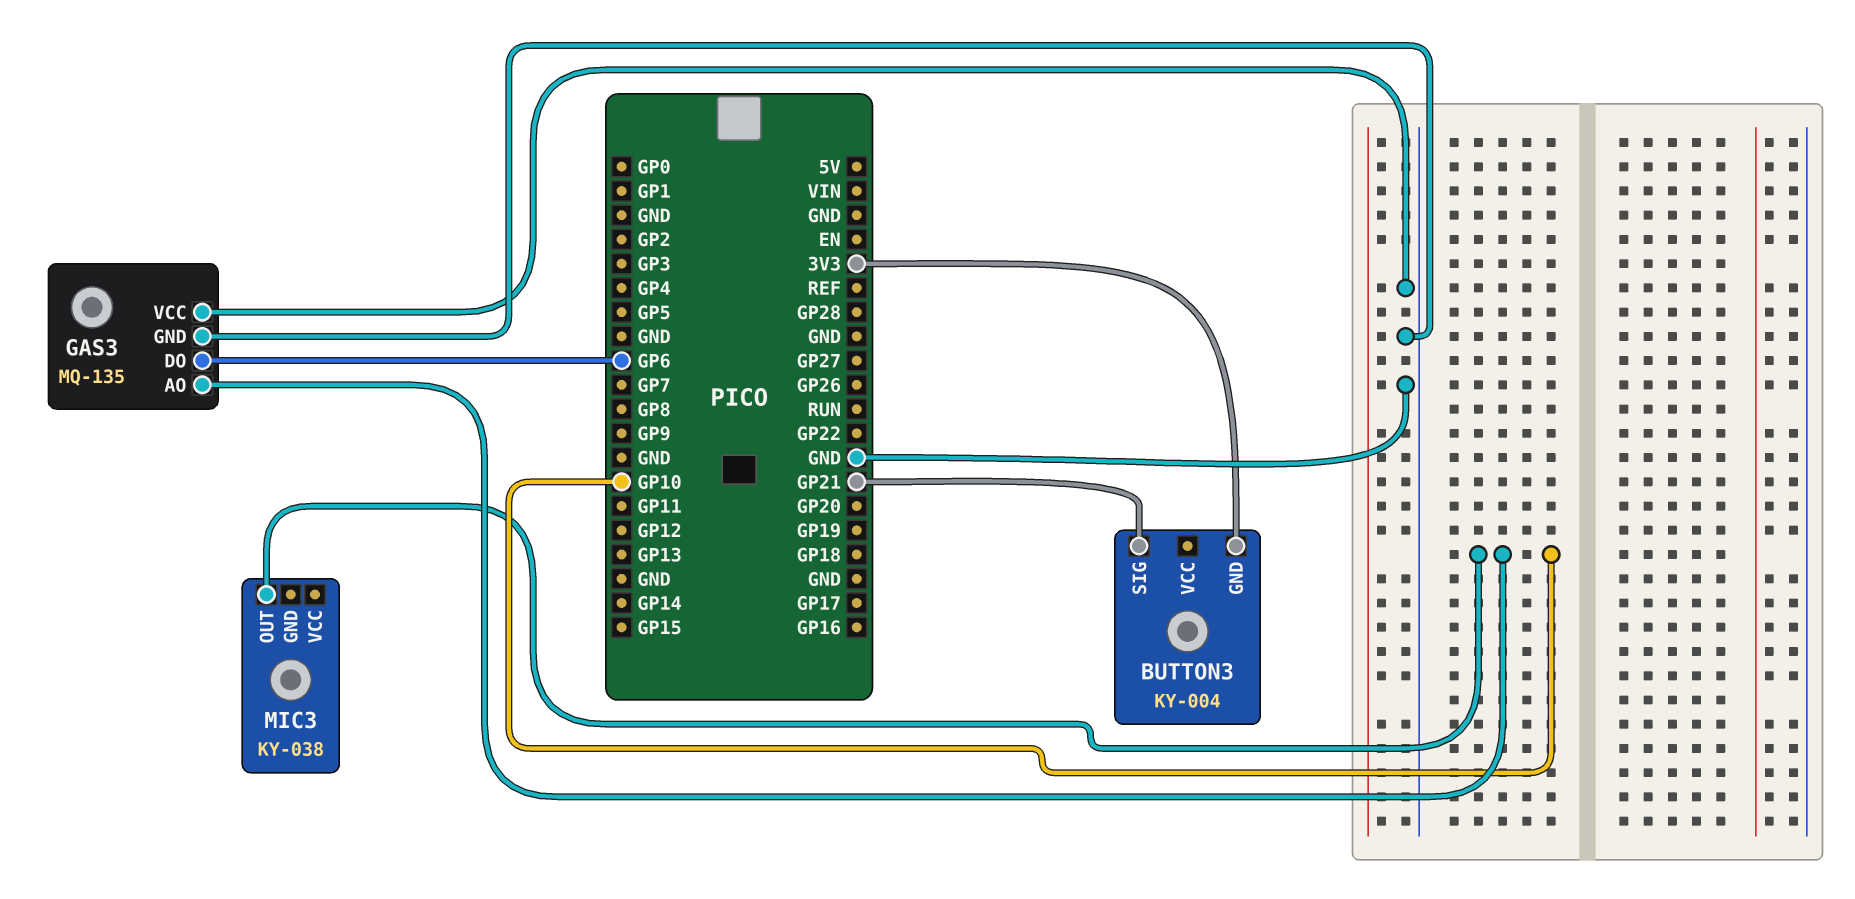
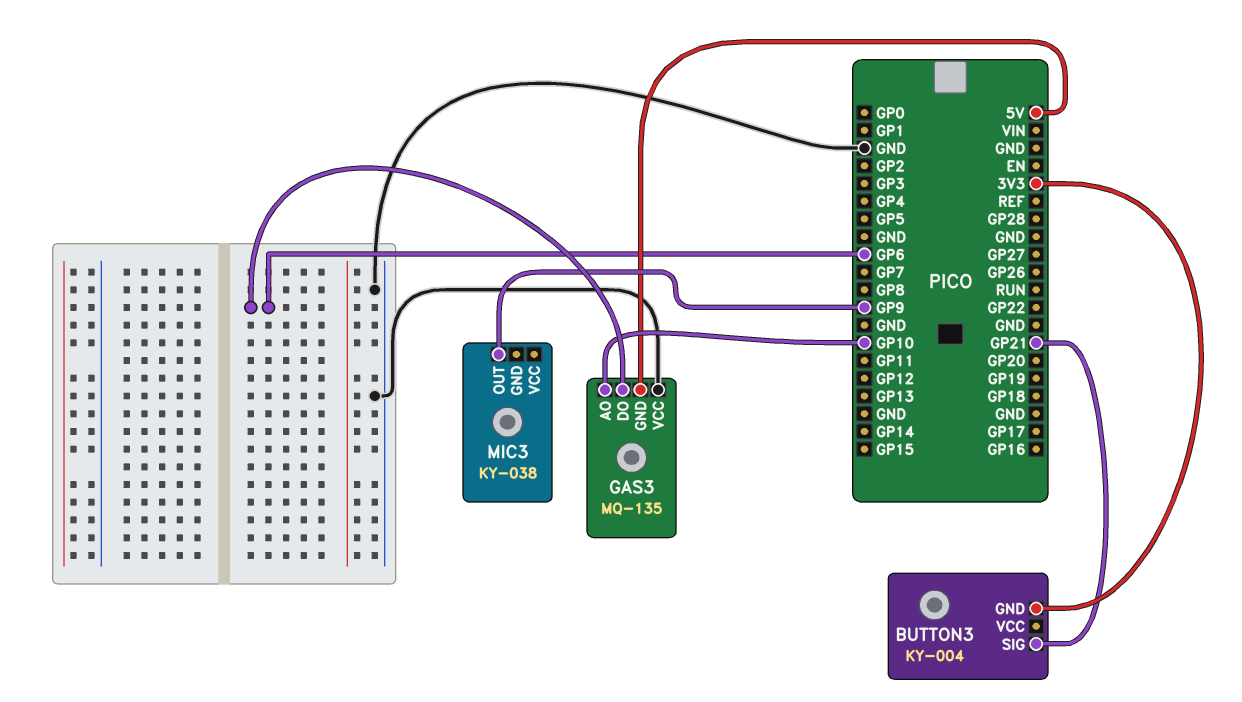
GAS3 pin GND: GND -> 5V
MIC3 pin OUT: GP10 -> GP9

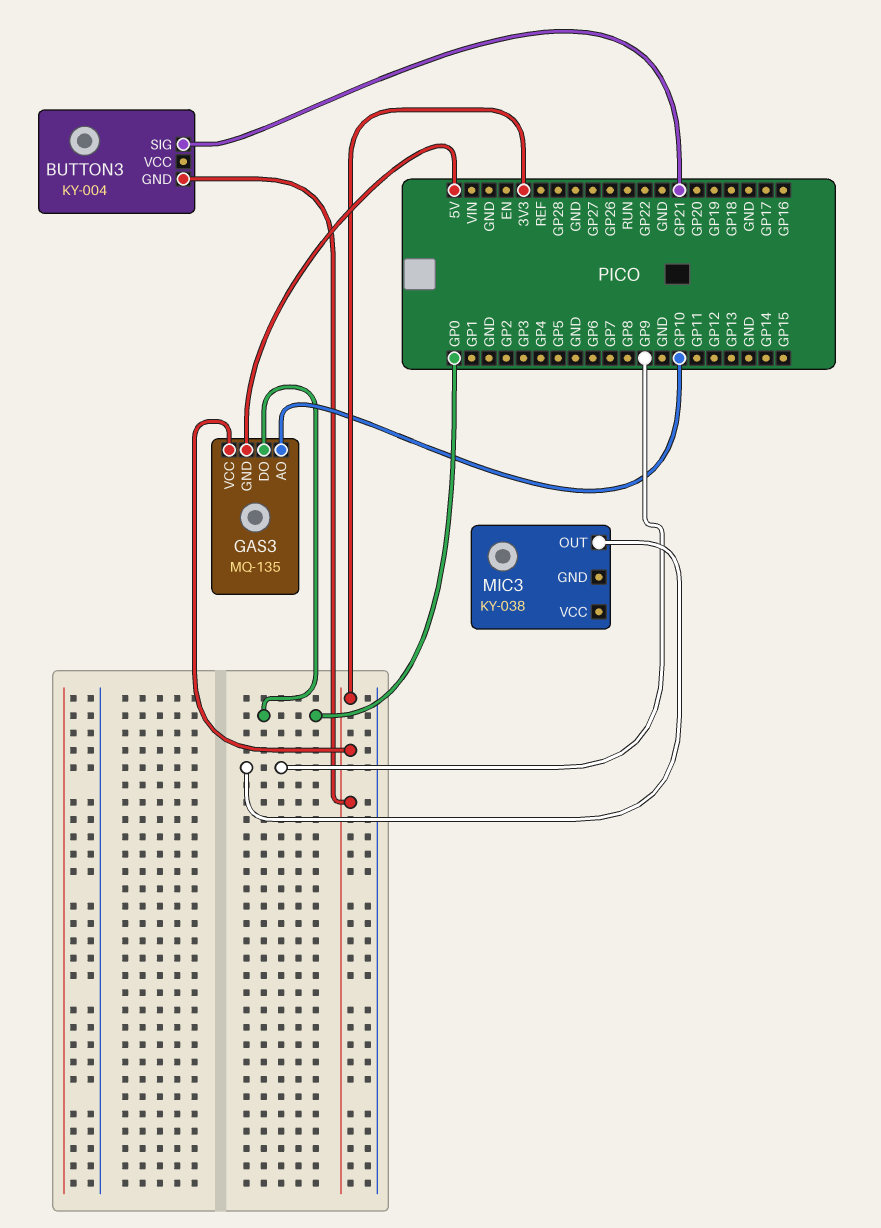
GAS3 pin DO: GP6 -> GP0
GAS3 pin VCC: GND -> 3V3

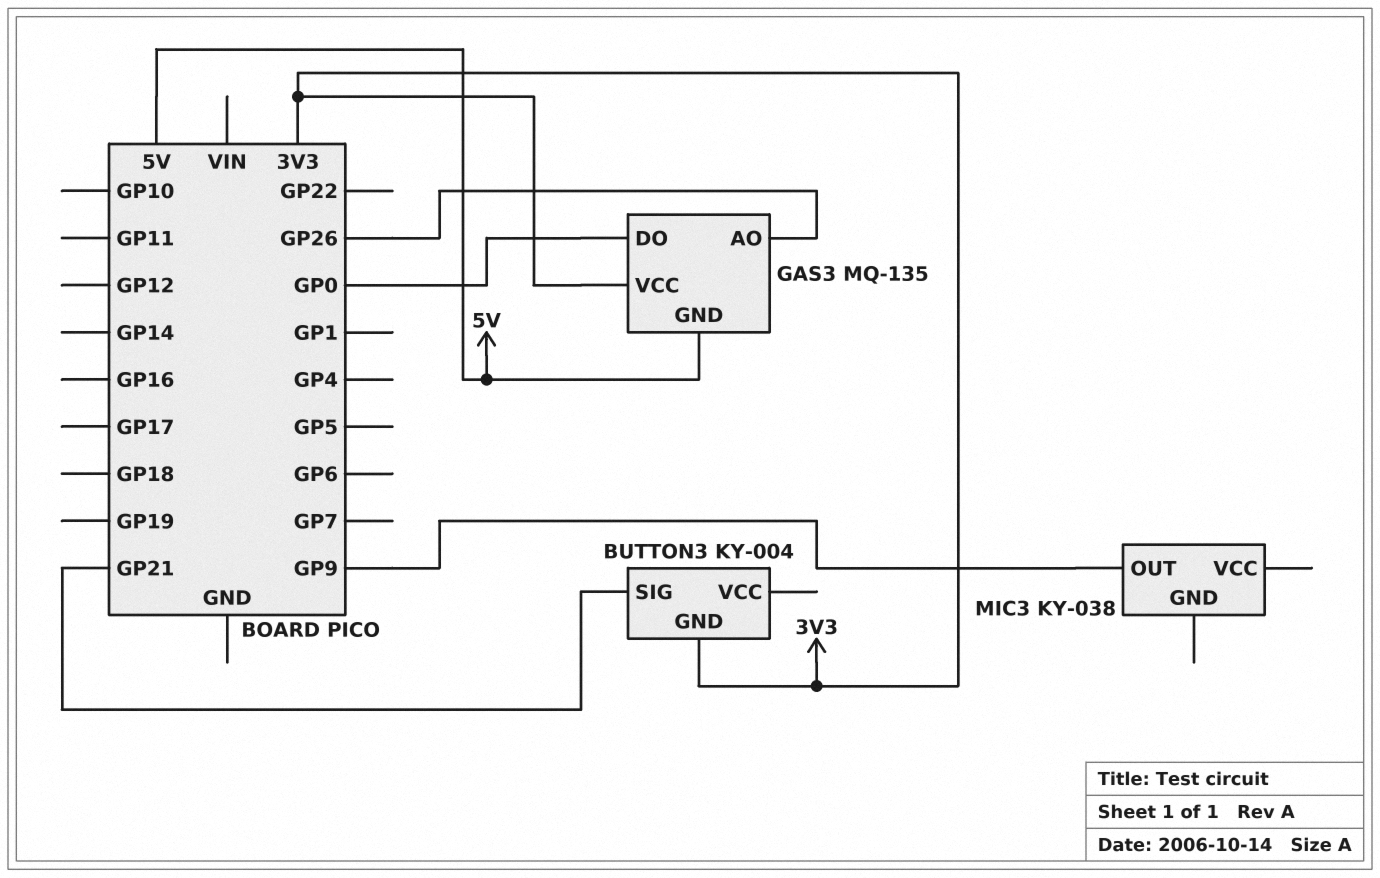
GAS3 pin AO: GP10 -> GP26

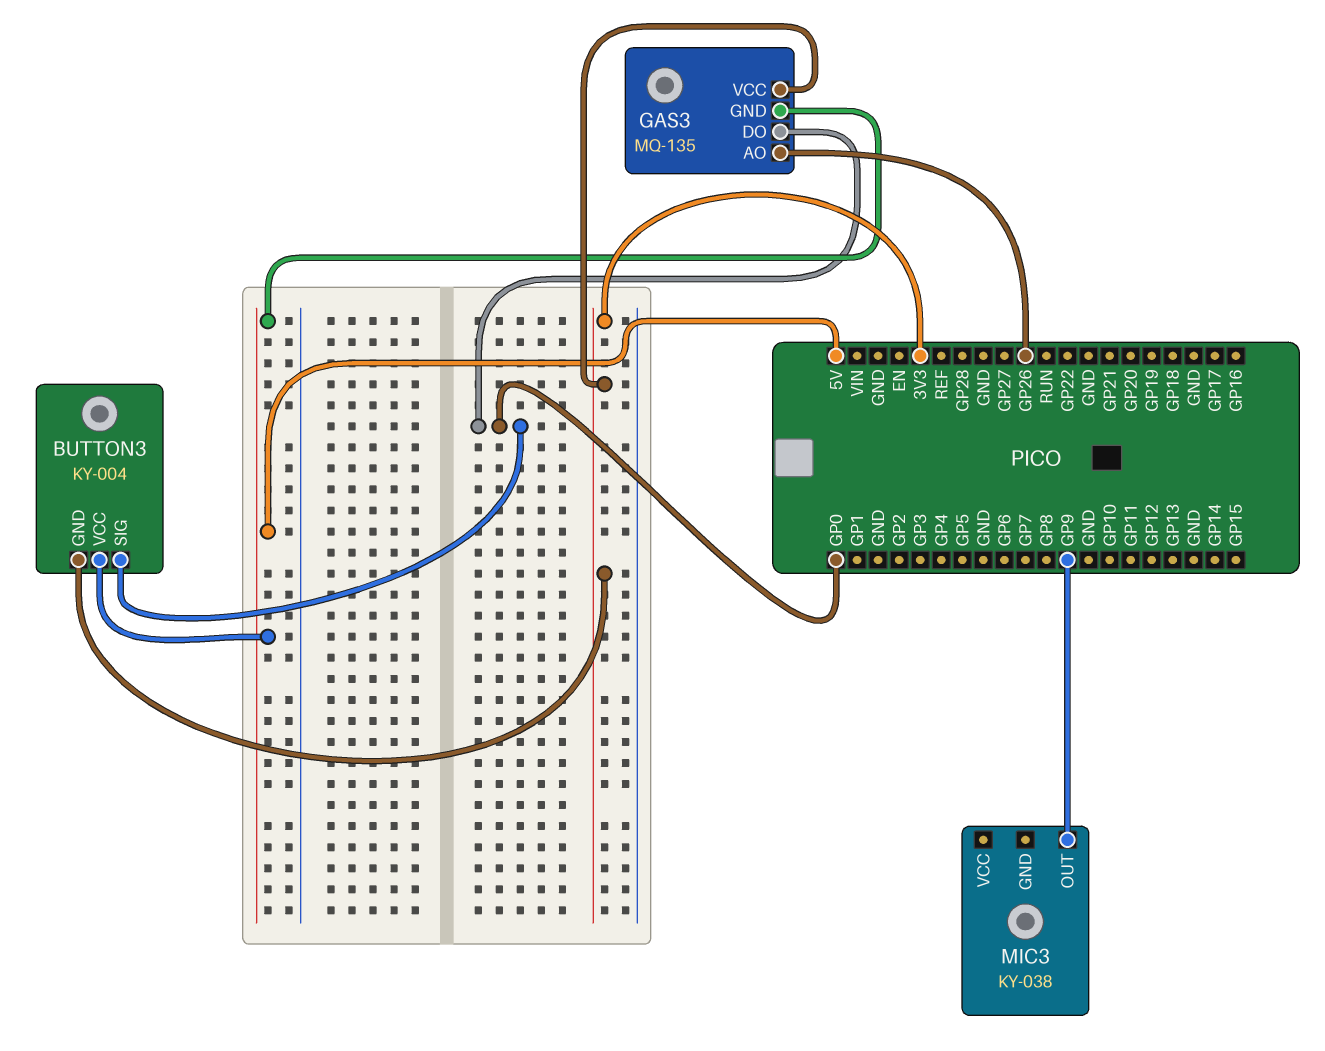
BUTTON3 pin SIG: GP21 -> GP0
BUTTON3 pin VCC: none -> 5V

